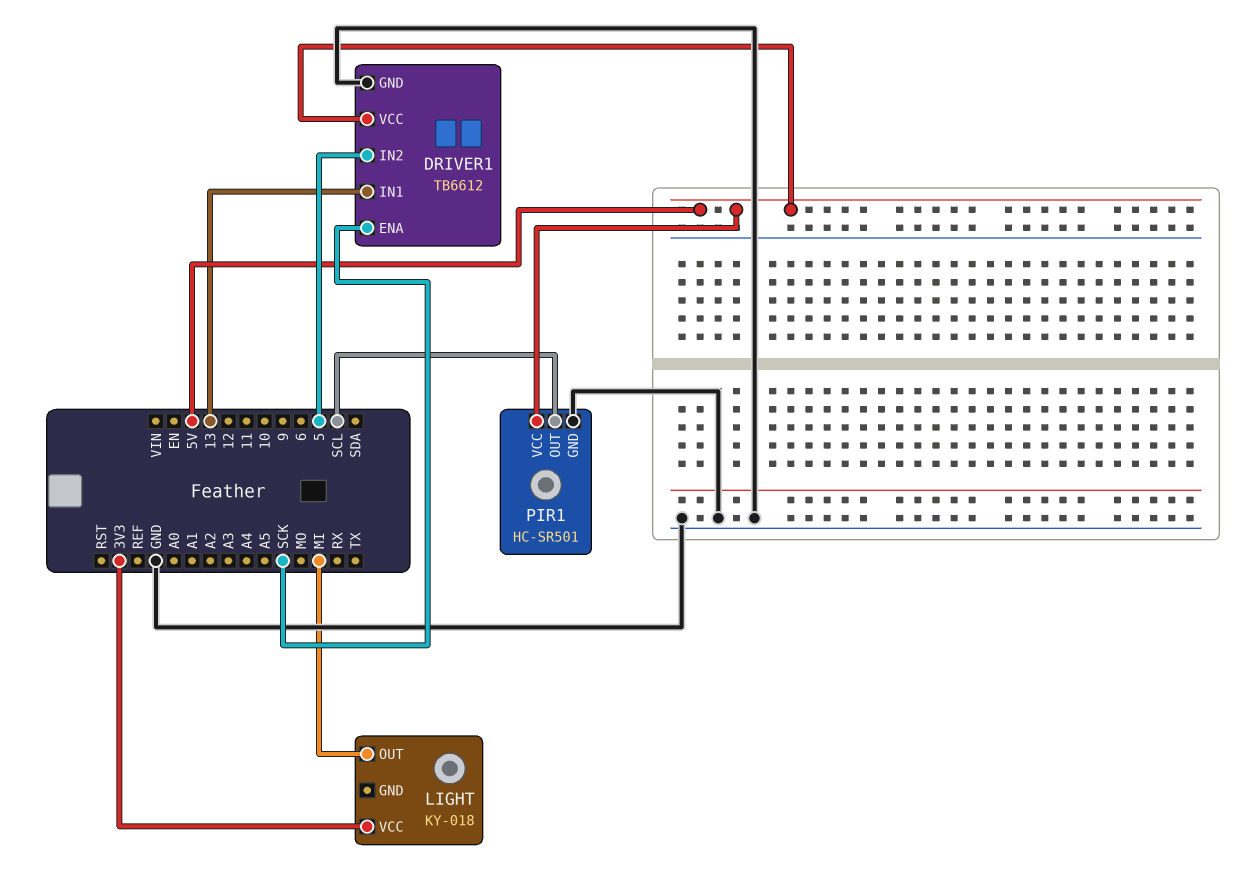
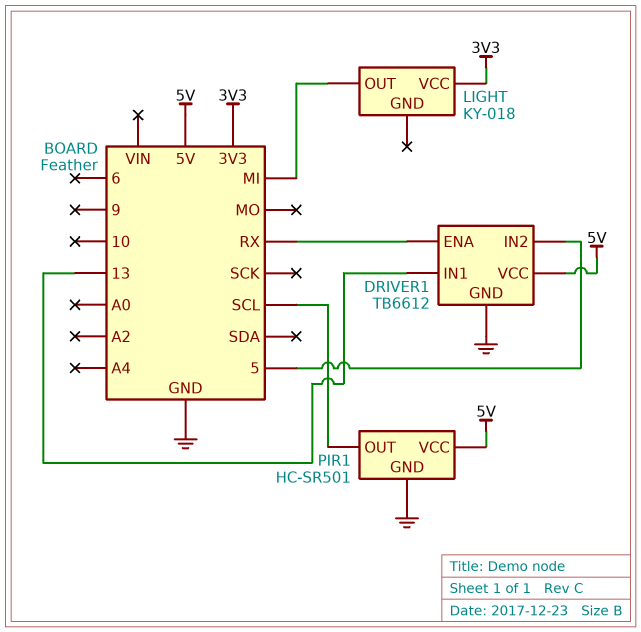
DRIVER1 pin ENA: SCK -> RX

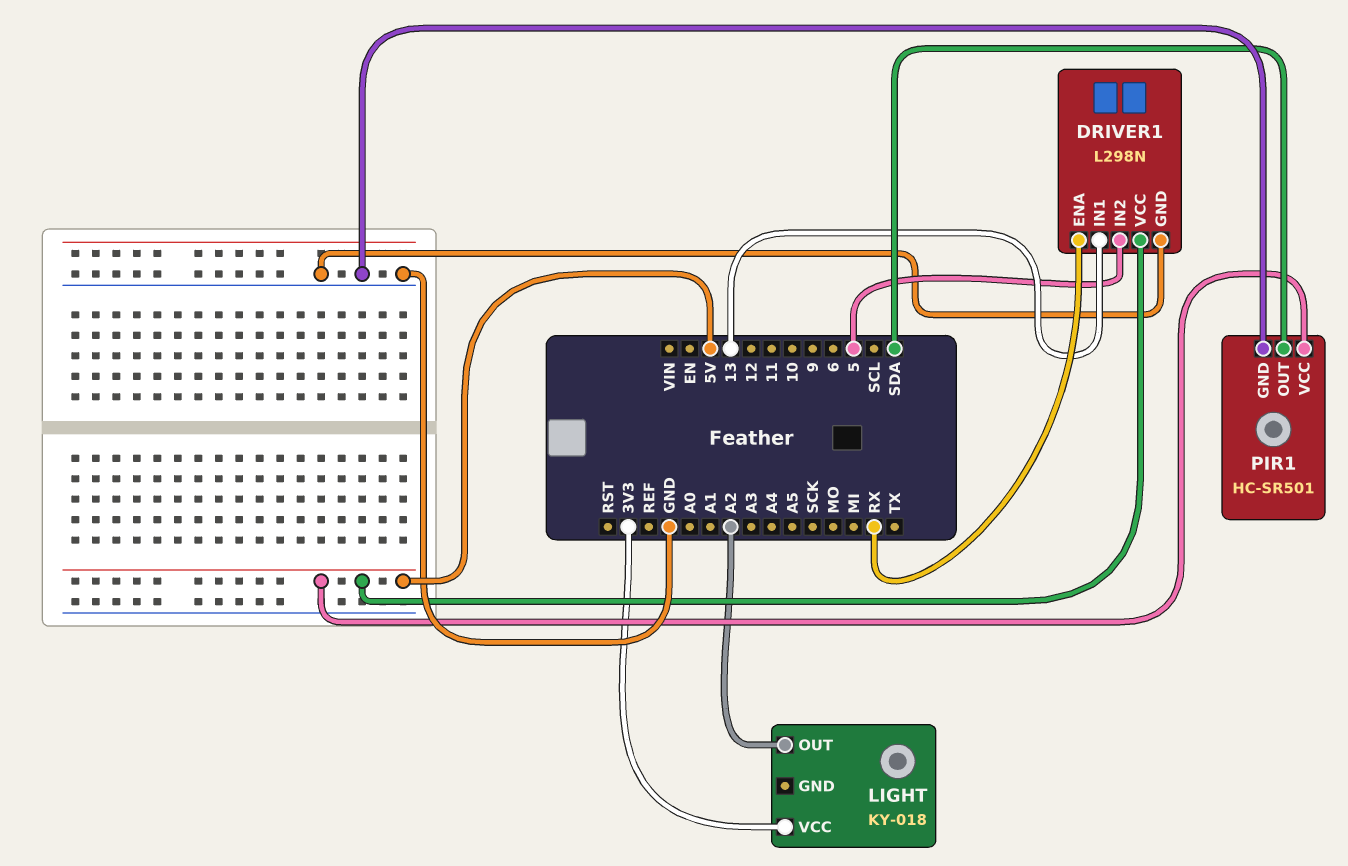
DRIVER1: TB6612 -> L298N
LIGHT pin OUT: MI -> A2
PIR1 pin OUT: SCL -> SDA

